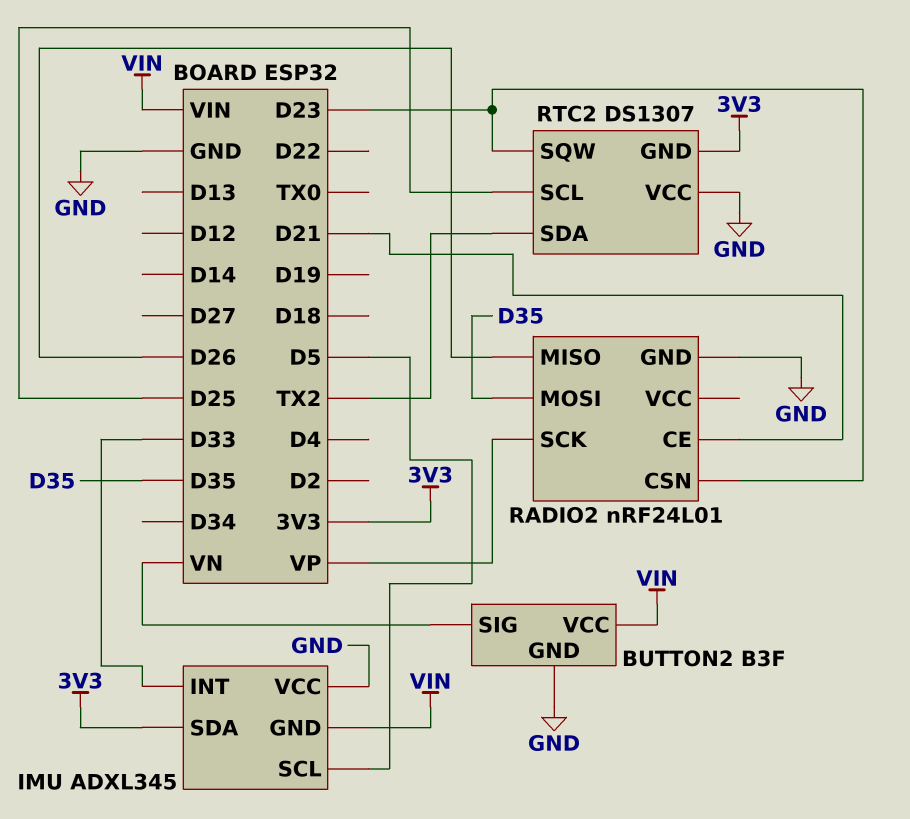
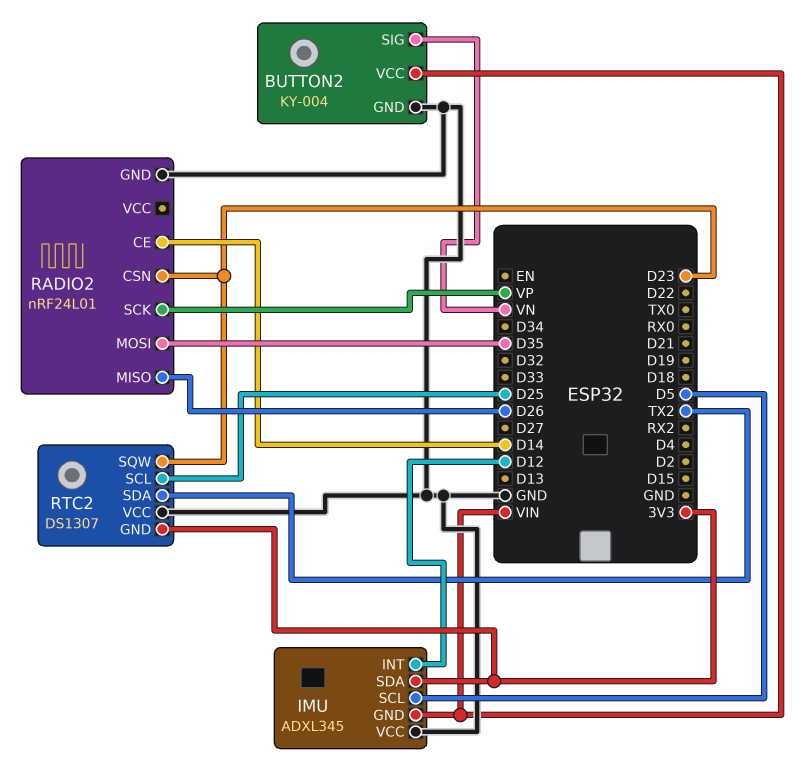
BUTTON2: B3F -> KY-004
IMU pin INT: D33 -> D12
RADIO2 pin CE: D21 -> D14

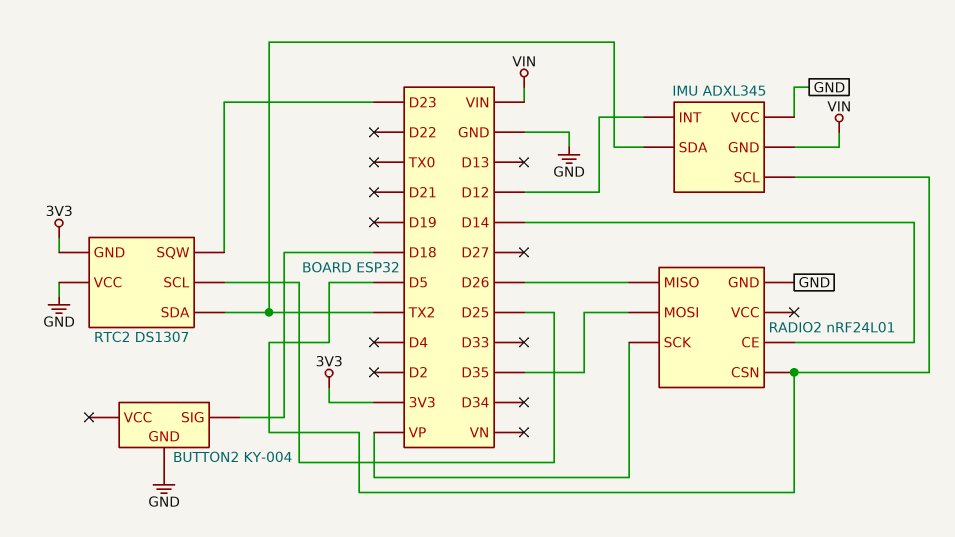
BUTTON2 pin SIG: VN -> D18
BUTTON2 pin VCC: VIN -> none
IMU pin SDA: 3V3 -> TX2
RADIO2 pin CSN: D23 -> D5

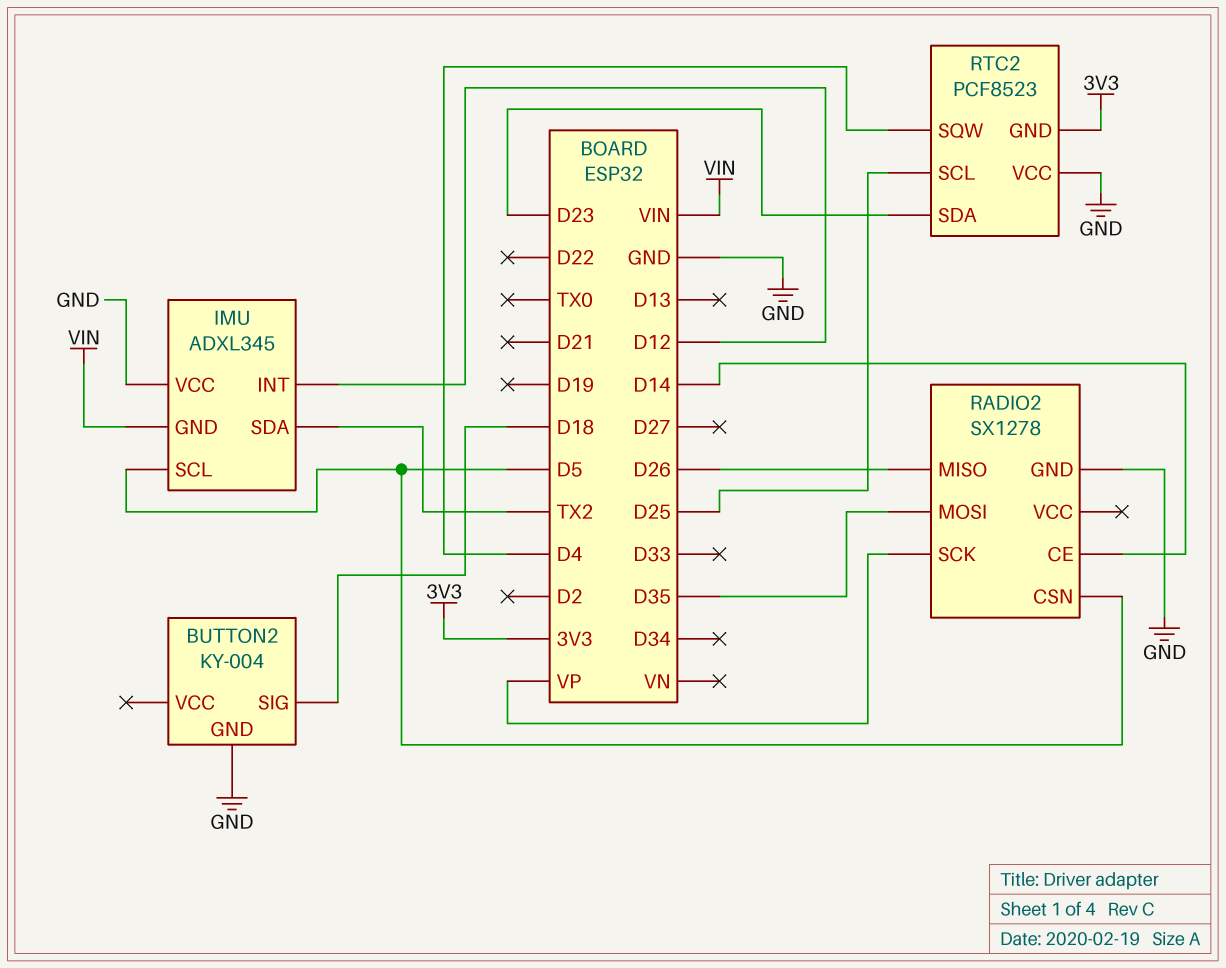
RADIO2: nRF24L01 -> SX1278
RTC2: DS1307 -> PCF8523
RTC2 pin SDA: TX2 -> D23
RTC2 pin SQW: D23 -> D4

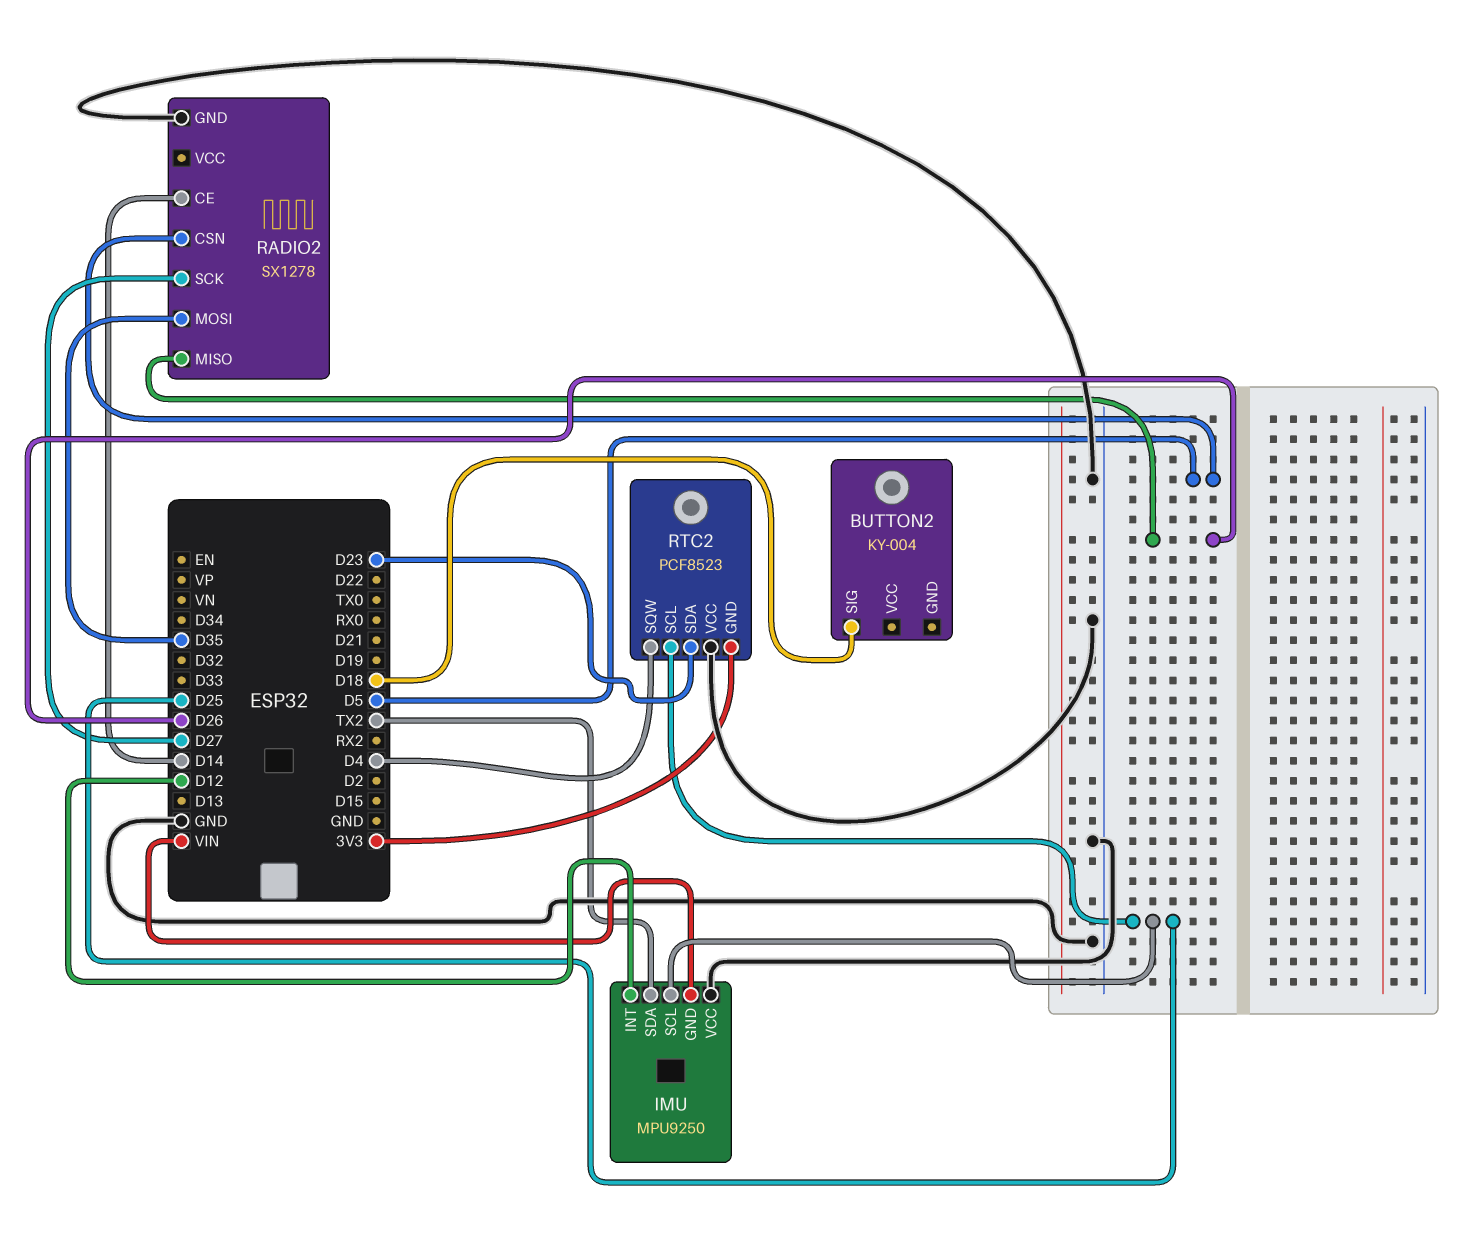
BUTTON2 pin GND: GND -> none
IMU: ADXL345 -> MPU9250
IMU pin SCL: D5 -> D25
RADIO2 pin SCK: VP -> D27

